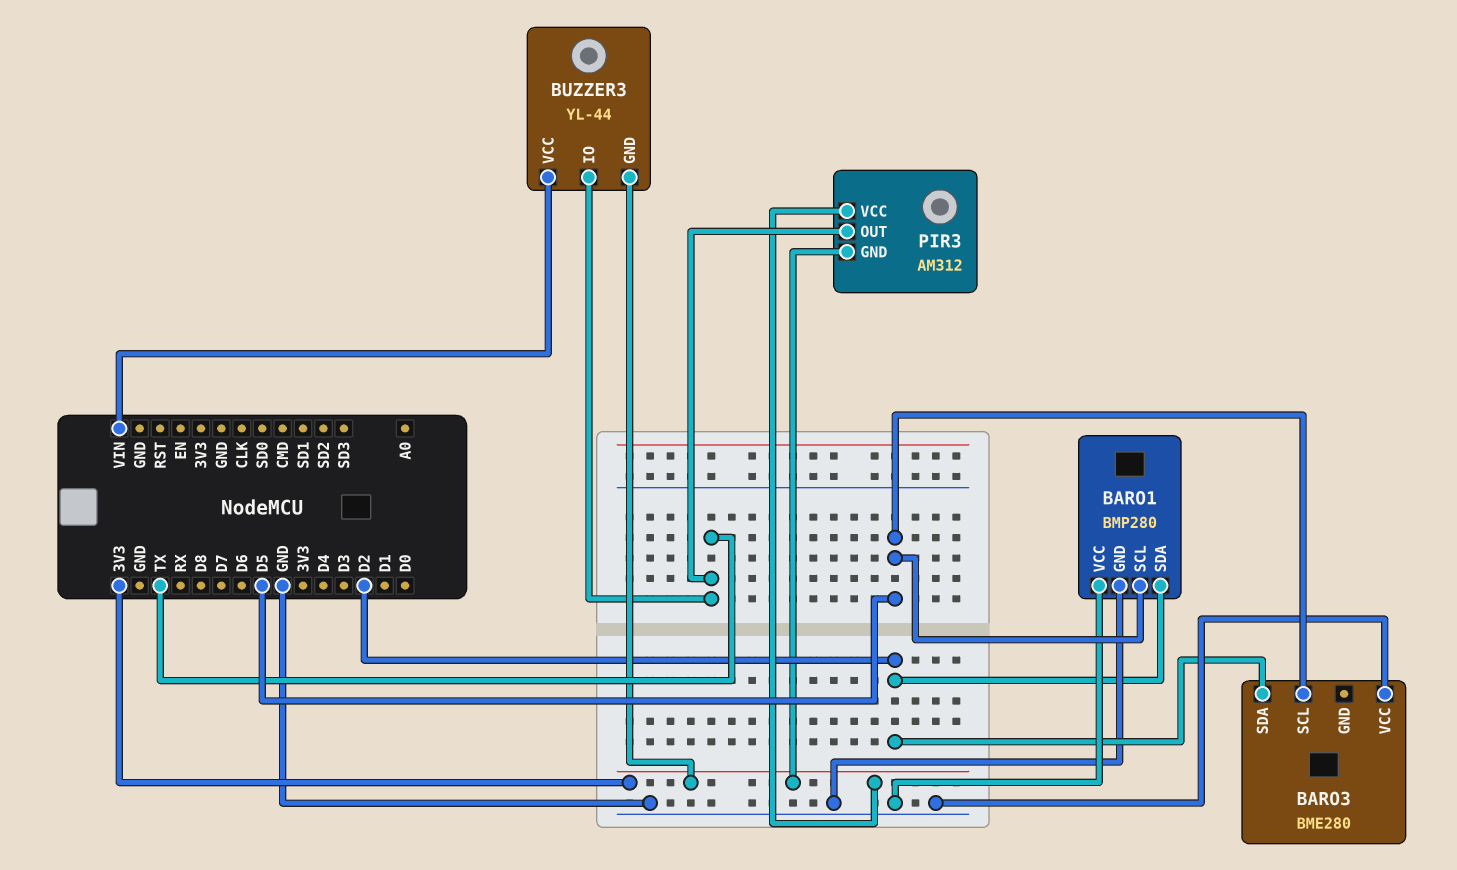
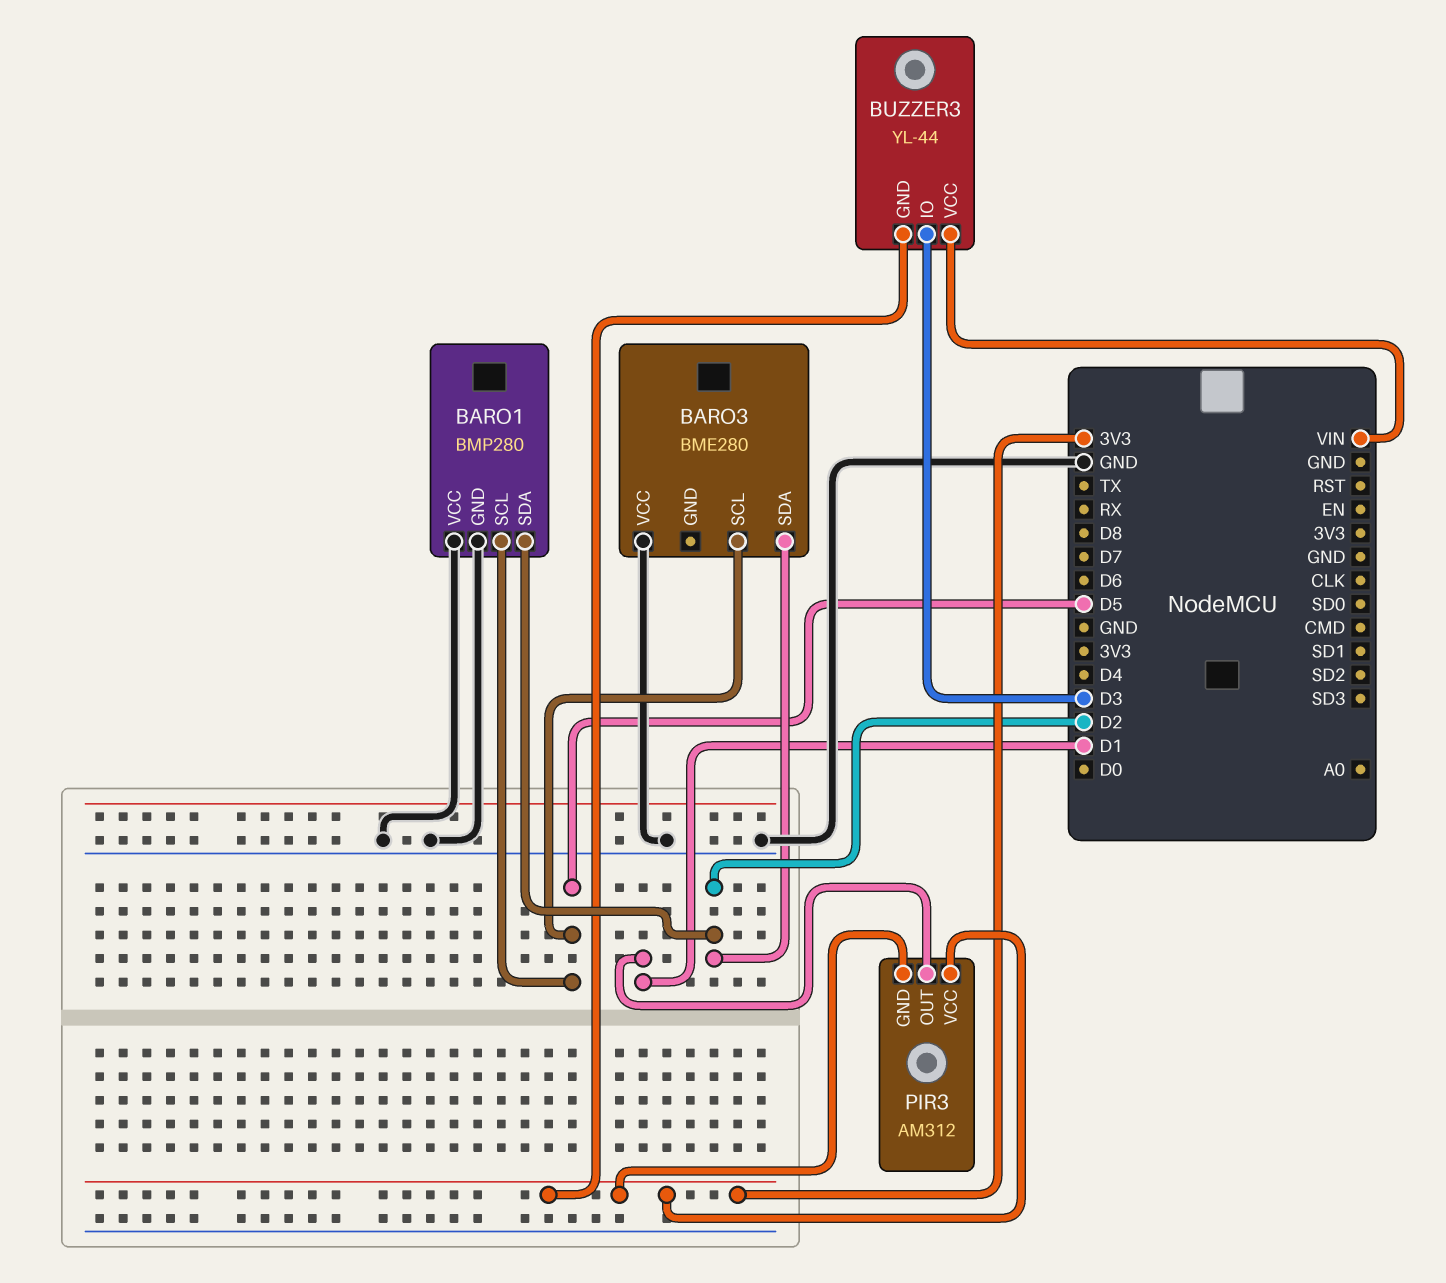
BUZZER3 pin IO: TX -> D3
PIR3 pin OUT: TX -> D1

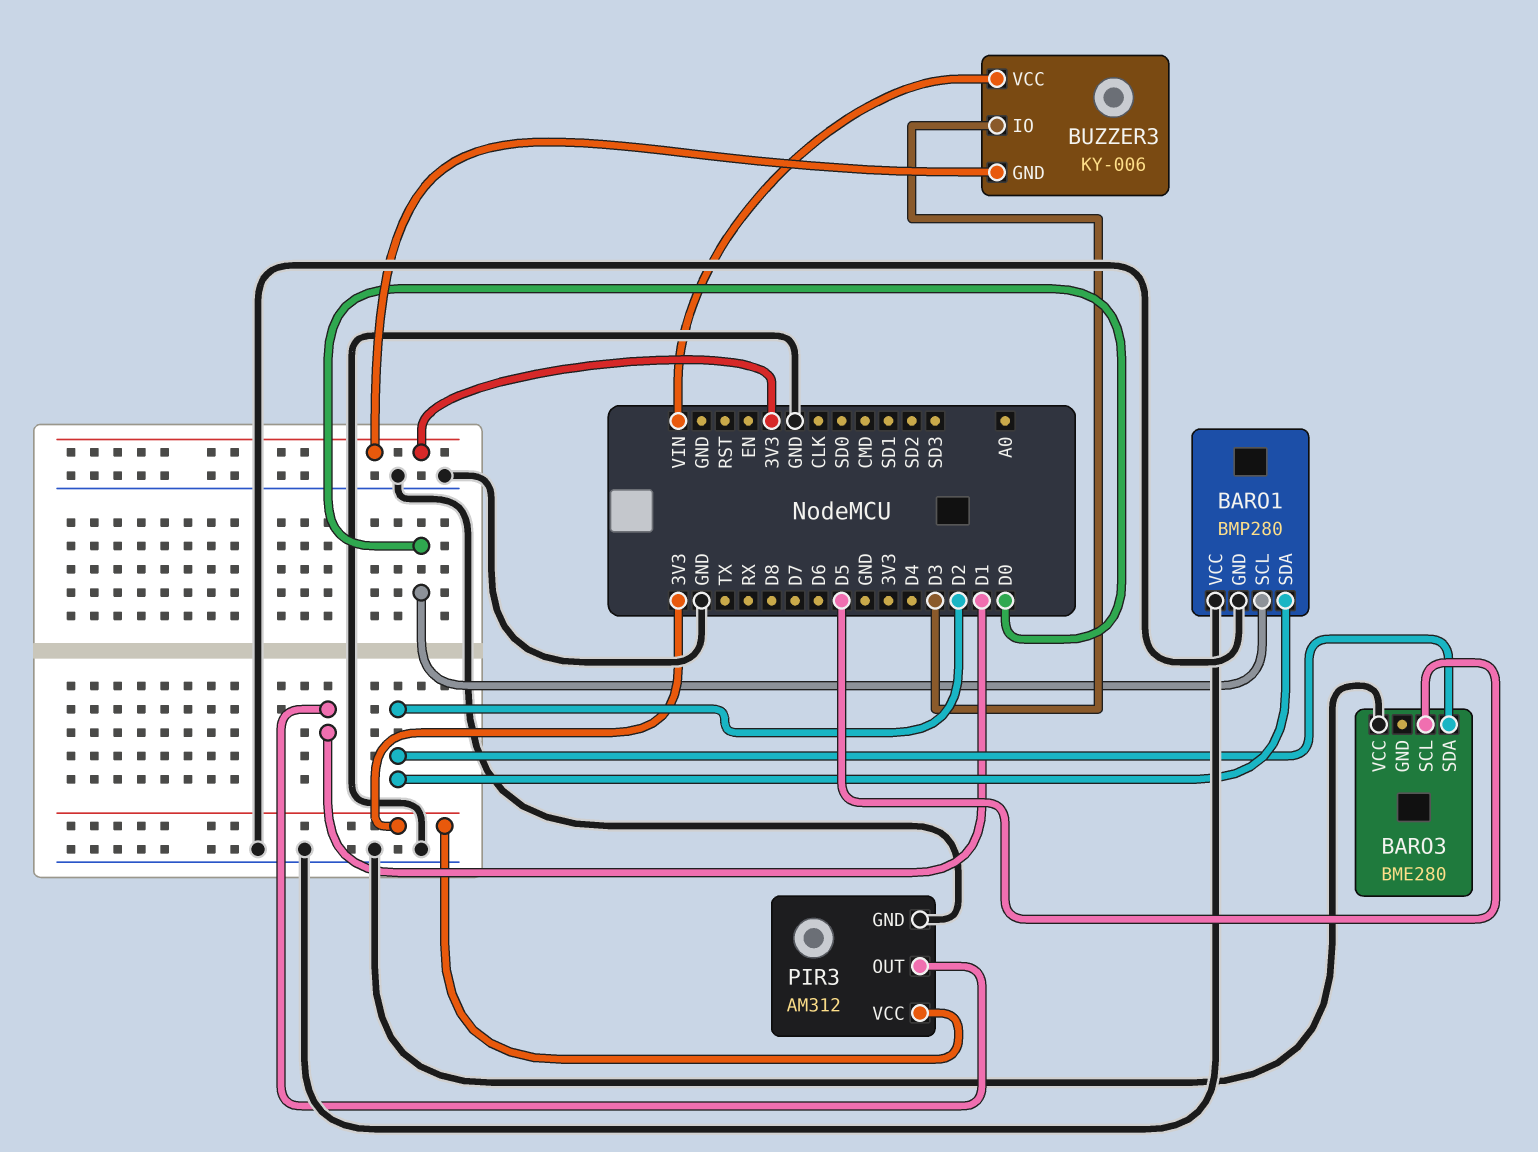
BARO1 pin SCL: D5 -> D0
BUZZER3: YL-44 -> KY-006
PIR3 pin GND: 3V3 -> GND

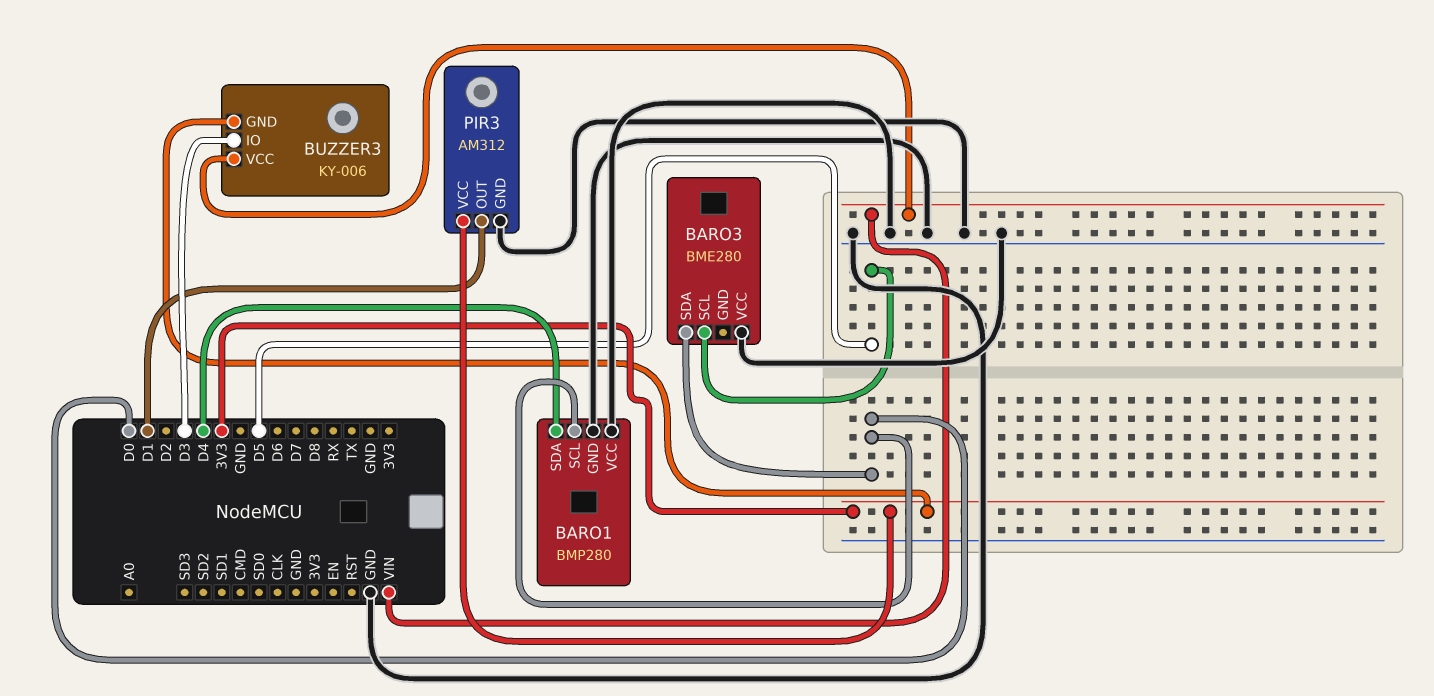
BARO1 pin SDA: D2 -> D4
BARO3 pin SDA: D2 -> D0

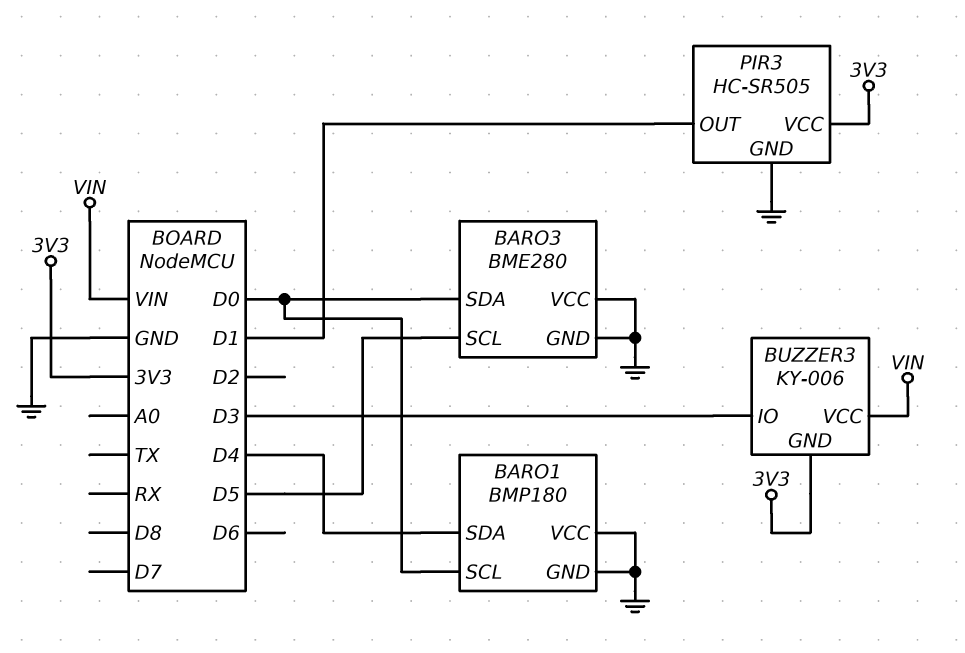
BARO1: BMP280 -> BMP180
BARO3 pin GND: none -> GND
PIR3: AM312 -> HC-SR505

